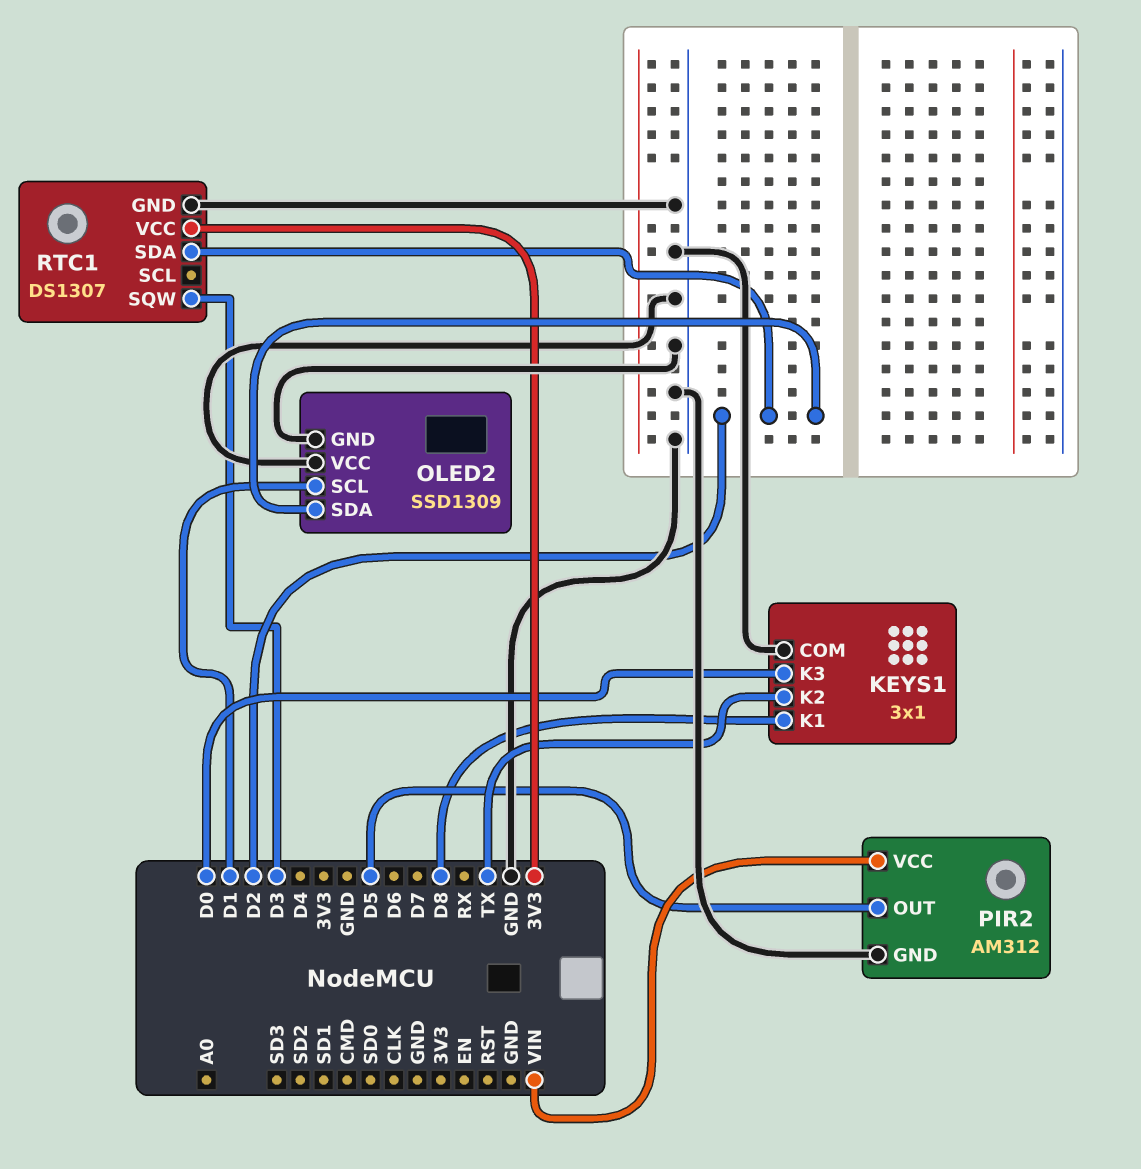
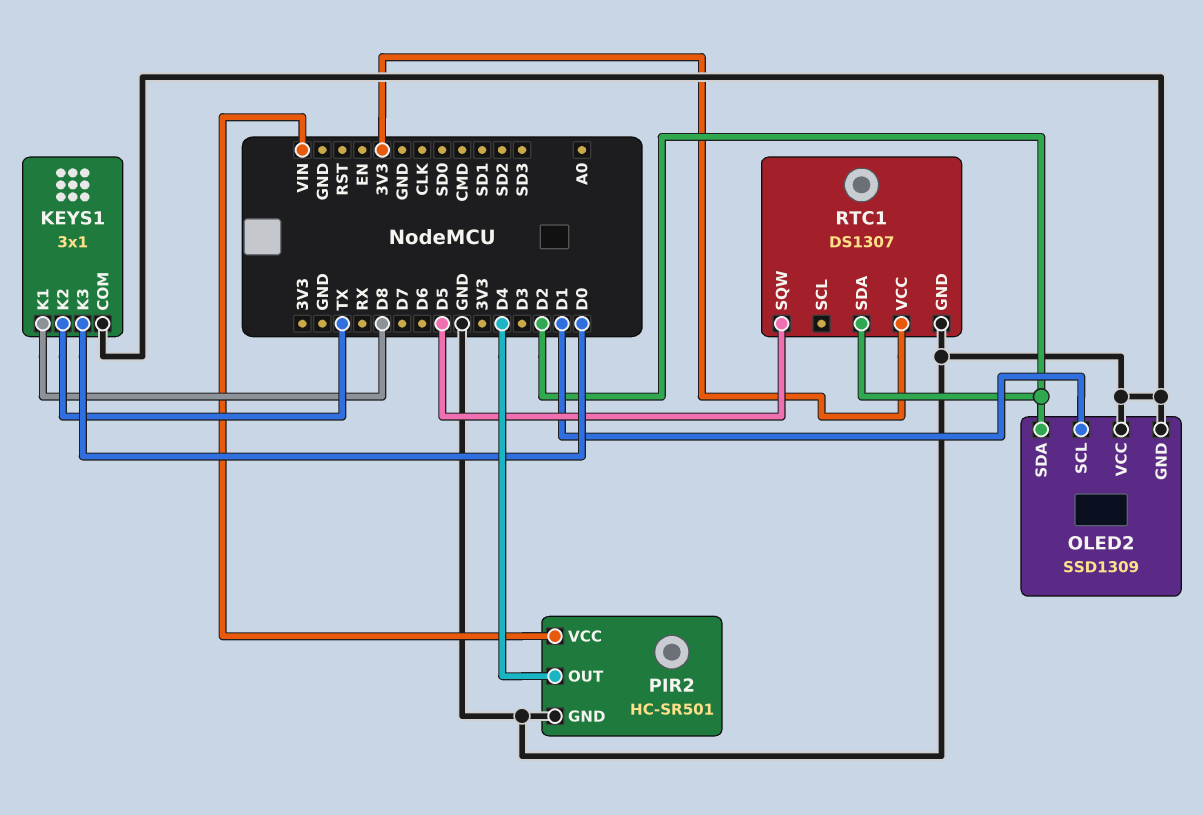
PIR2: AM312 -> HC-SR501
PIR2 pin OUT: D5 -> D4
RTC1 pin SQW: D3 -> D5

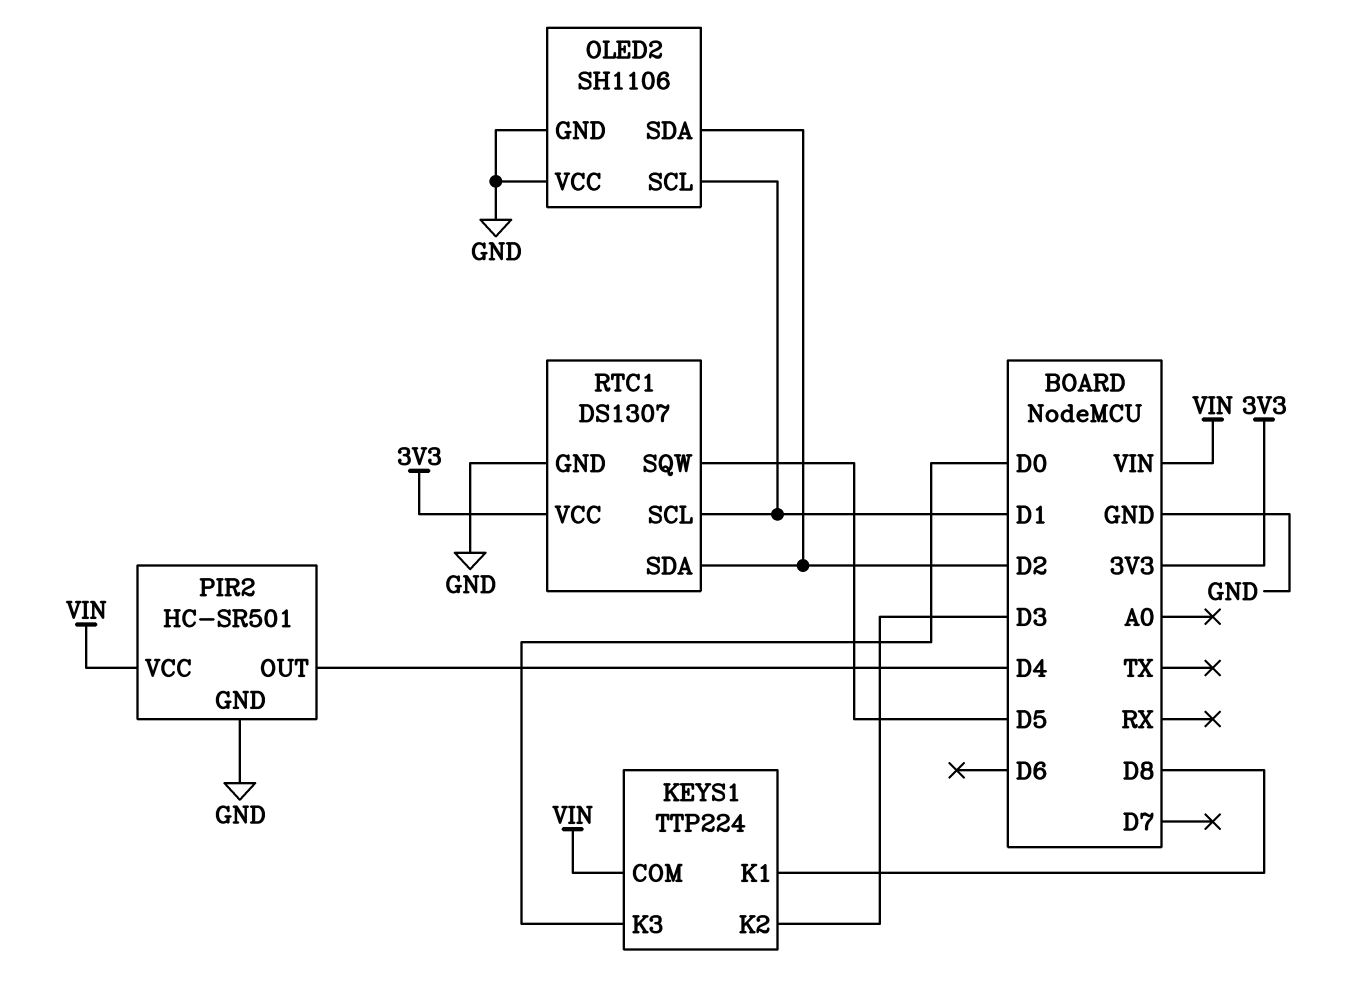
KEYS1: 3x1 -> TTP224
KEYS1 pin COM: GND -> VIN
KEYS1 pin K2: TX -> D3
OLED2: SSD1309 -> SH1106
RTC1 pin SCL: none -> D1

